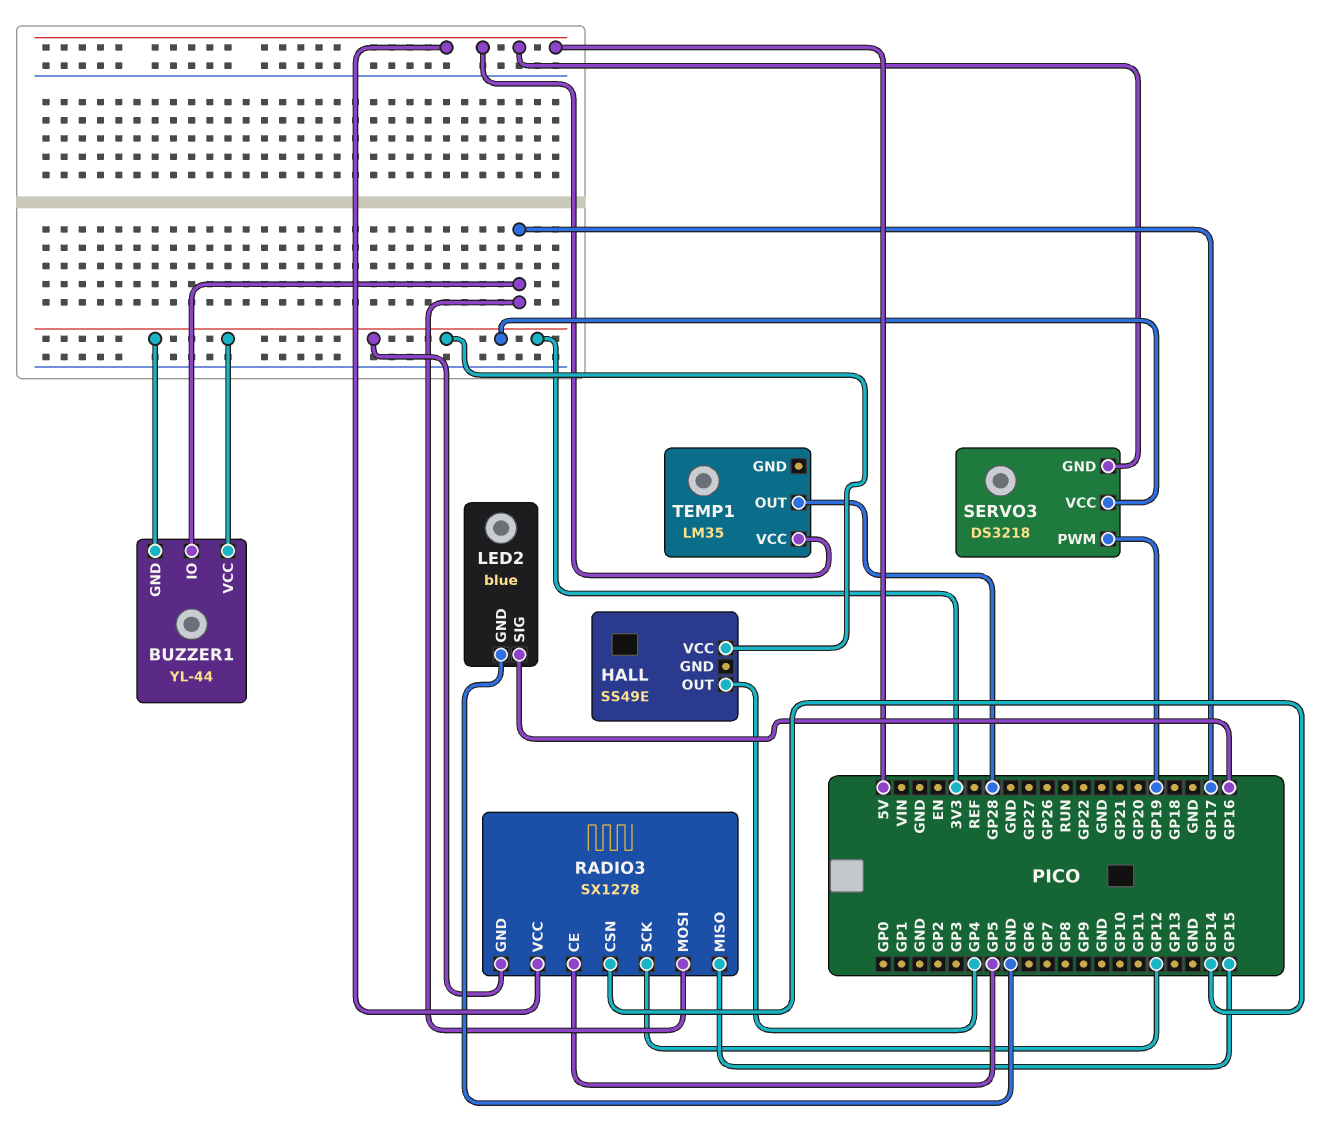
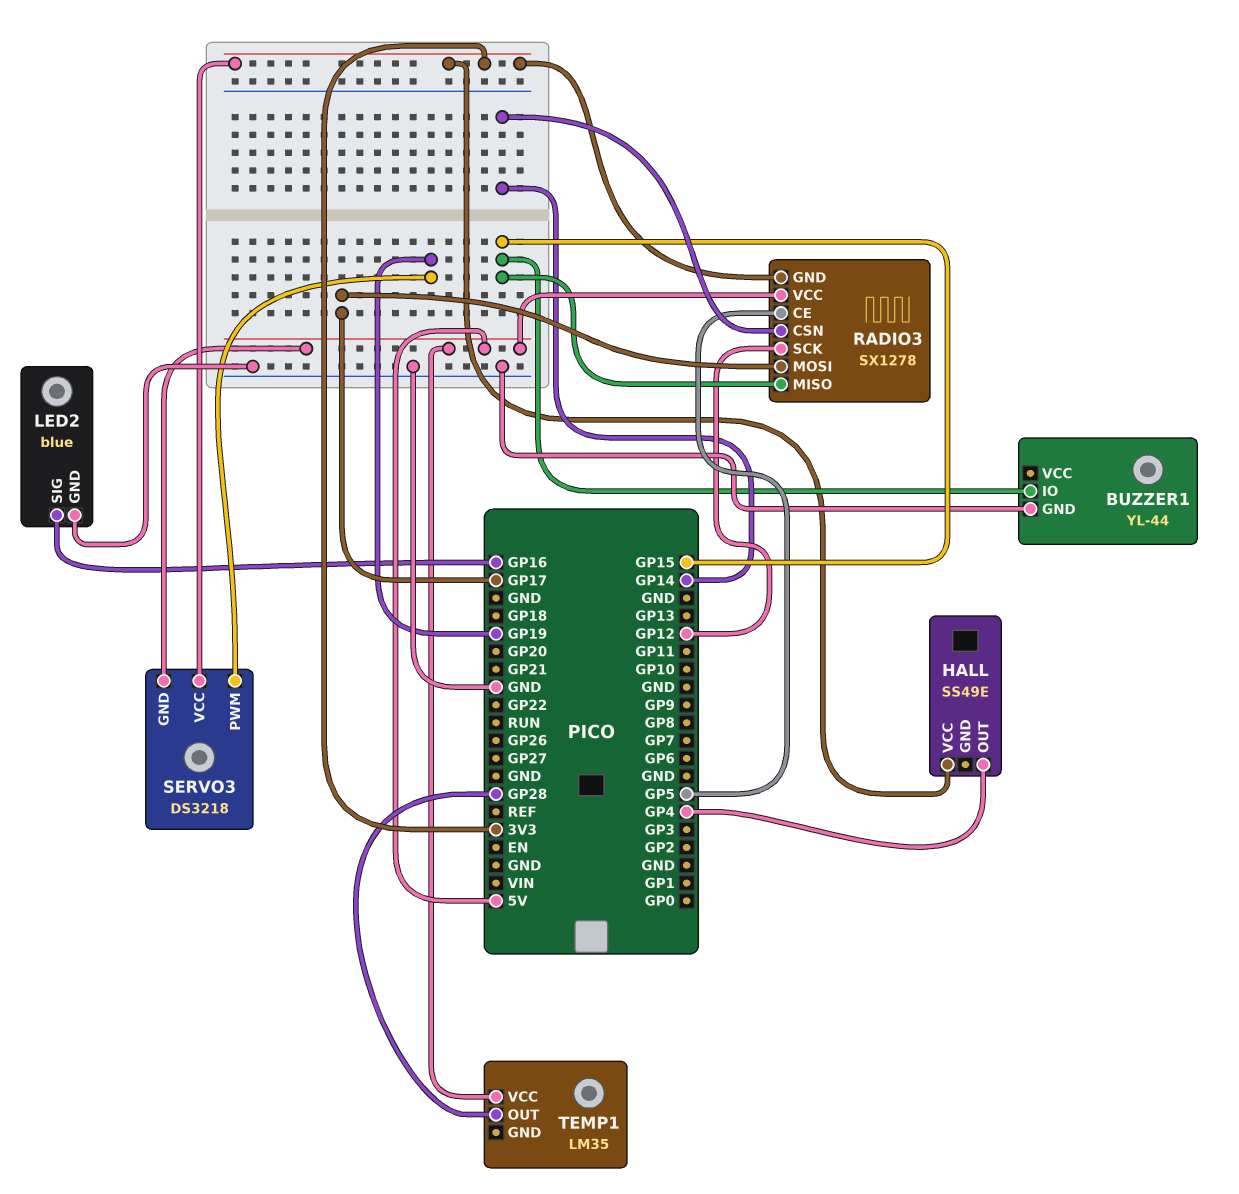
BUZZER1 pin GND: 3V3 -> GND
BUZZER1 pin IO: GP17 -> GP15
BUZZER1 pin VCC: 3V3 -> none

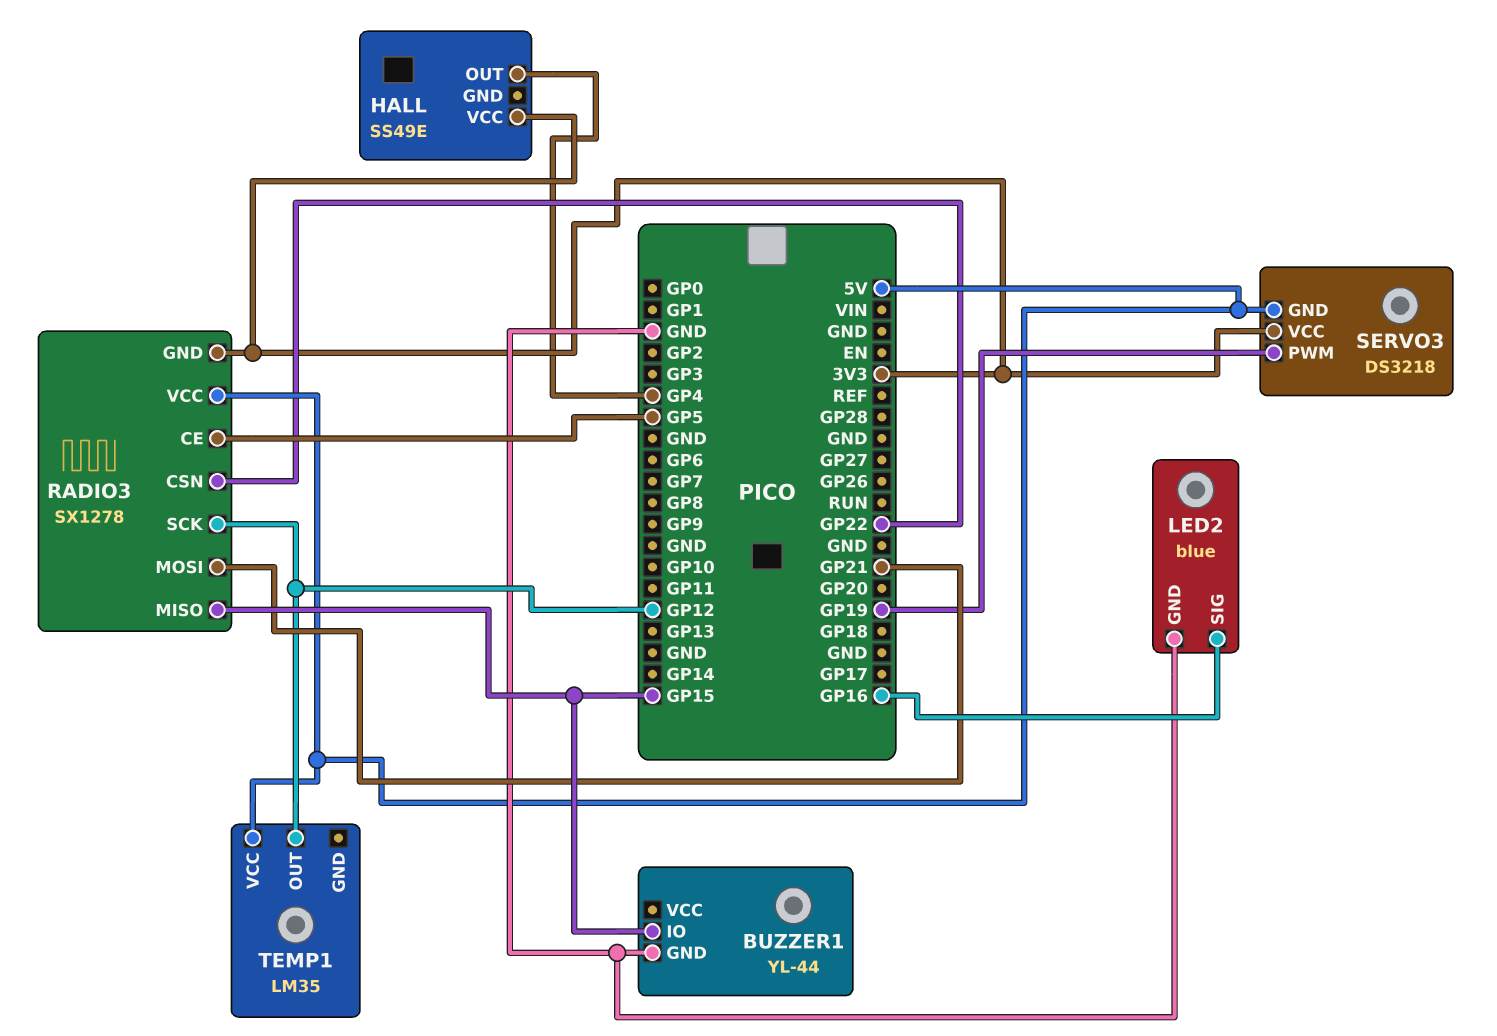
RADIO3 pin CSN: GP14 -> GP22
RADIO3 pin MOSI: GP17 -> GP21
TEMP1 pin OUT: GP28 -> GP12

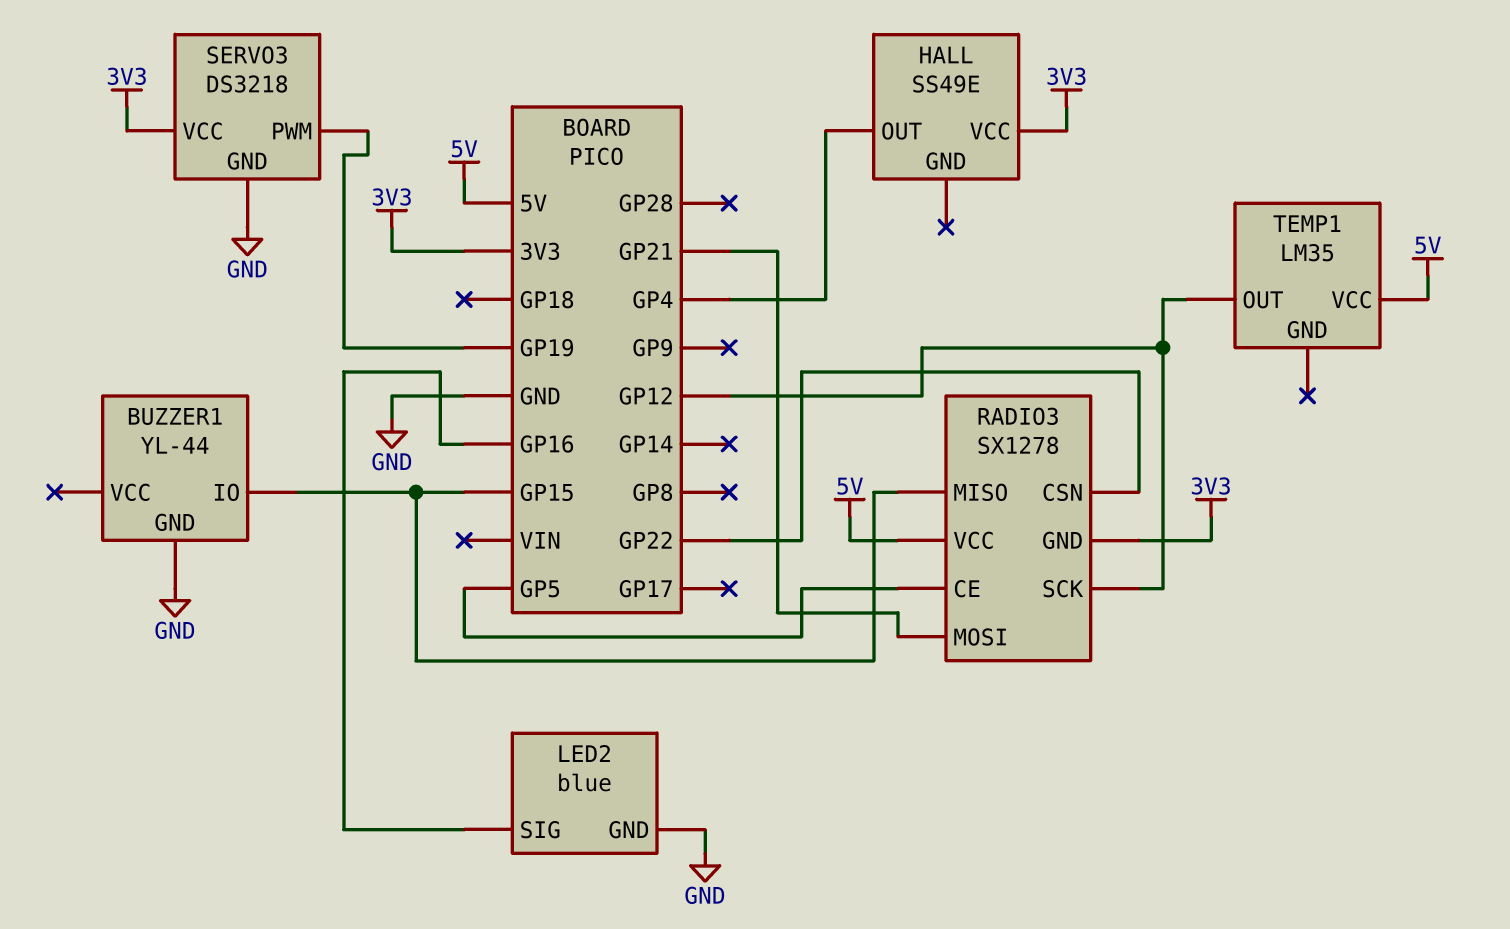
SERVO3 pin GND: 5V -> GND

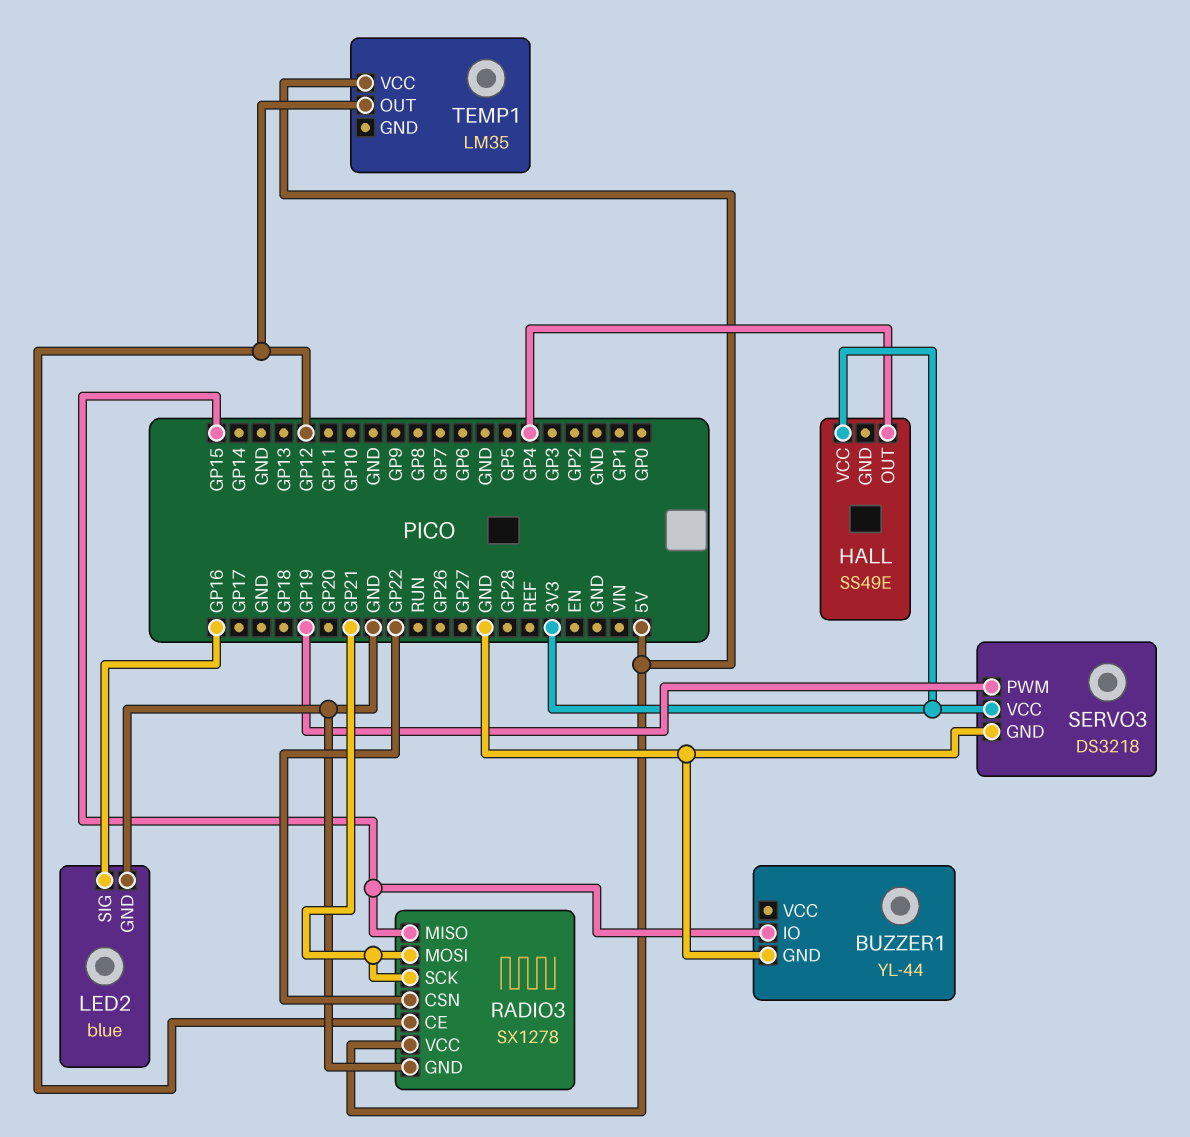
RADIO3 pin CE: GP5 -> GP12
RADIO3 pin GND: 3V3 -> GND
RADIO3 pin SCK: GP12 -> GP21

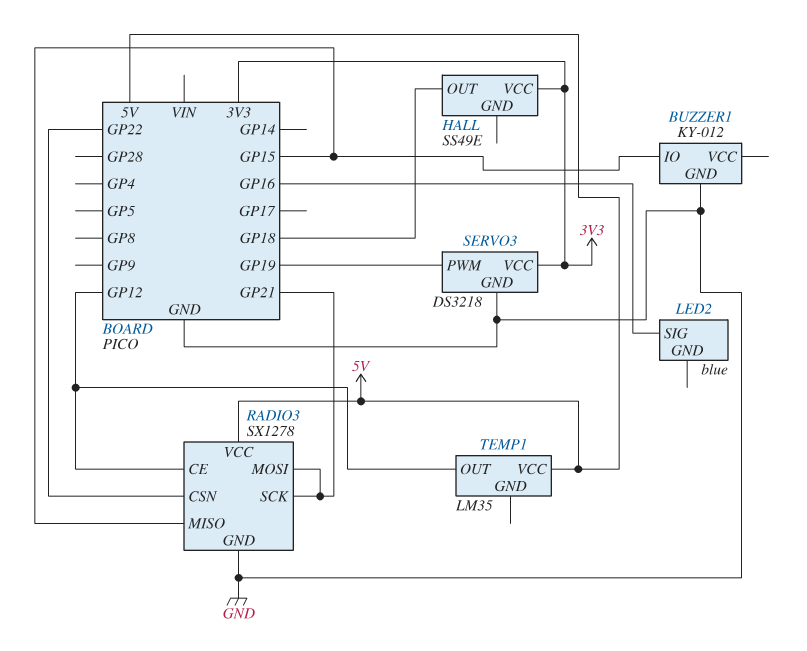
BUZZER1: YL-44 -> KY-012
HALL pin OUT: GP4 -> GP18
LED2 pin GND: GND -> none

